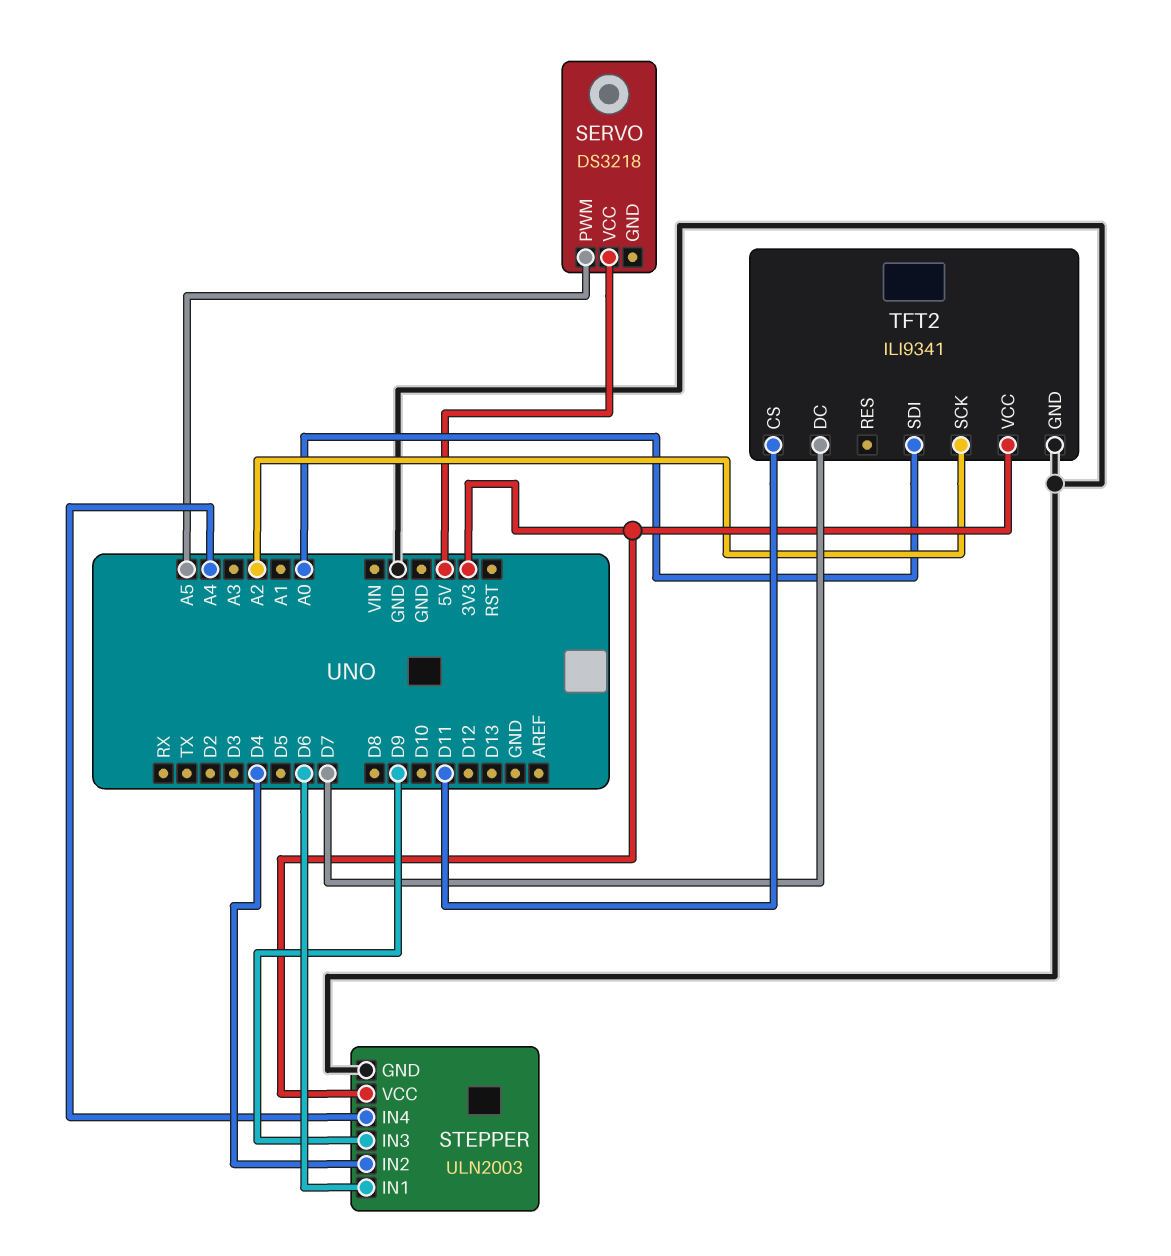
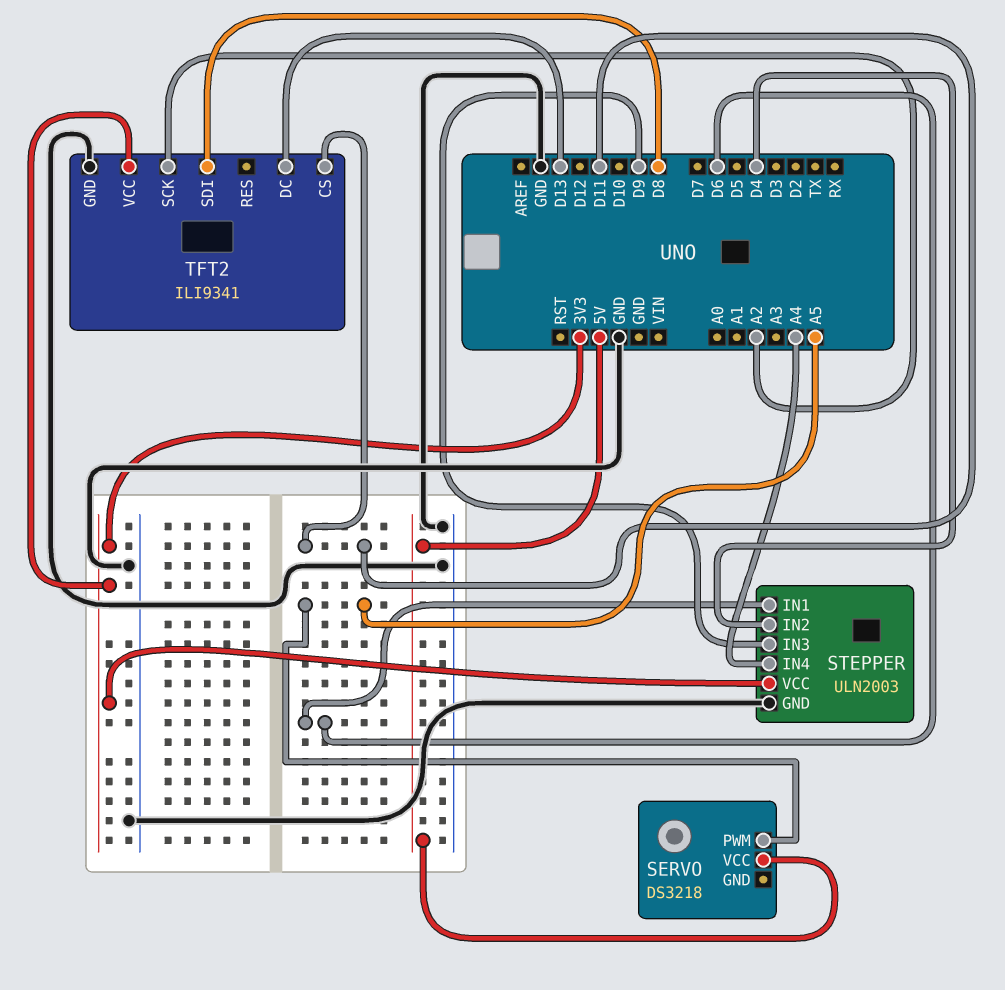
TFT2 pin DC: D7 -> D13
TFT2 pin SDI: A0 -> D8

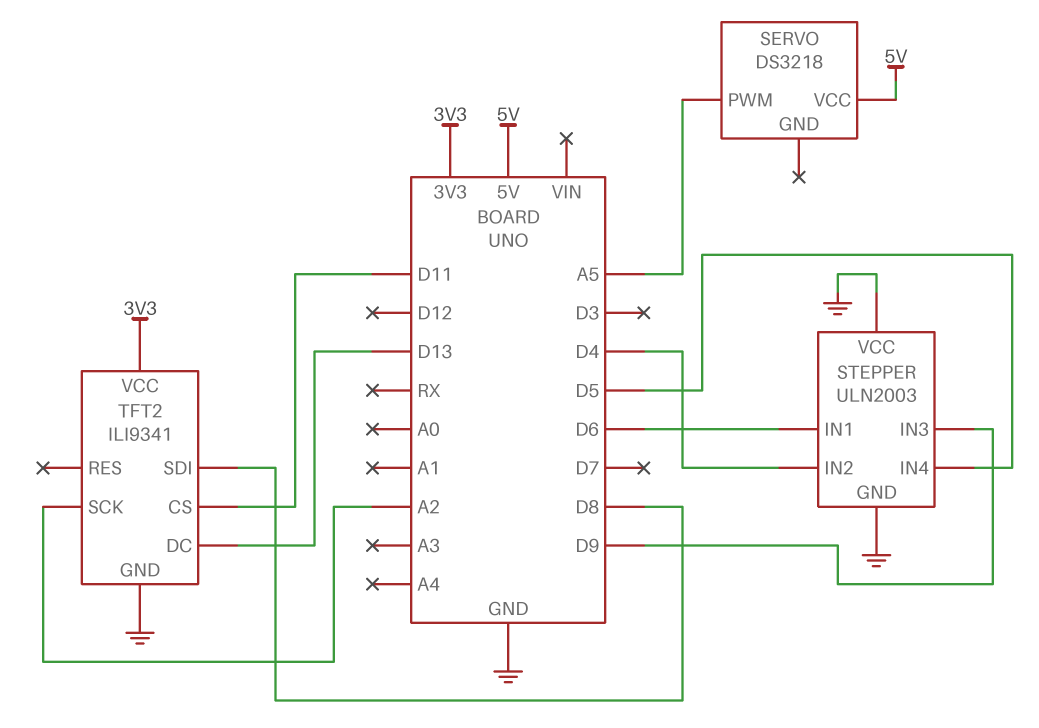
STEPPER pin IN4: A4 -> D5
STEPPER pin VCC: 3V3 -> GND

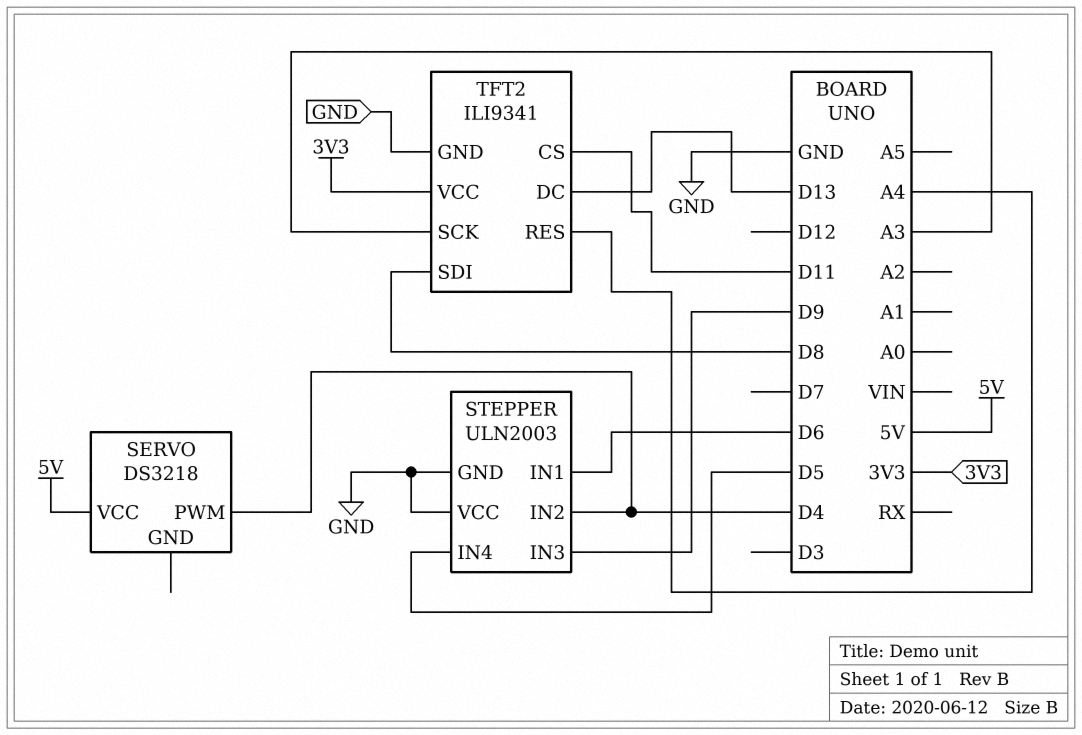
SERVO pin PWM: A5 -> D4
TFT2 pin RES: none -> A4
TFT2 pin SCK: A2 -> A3

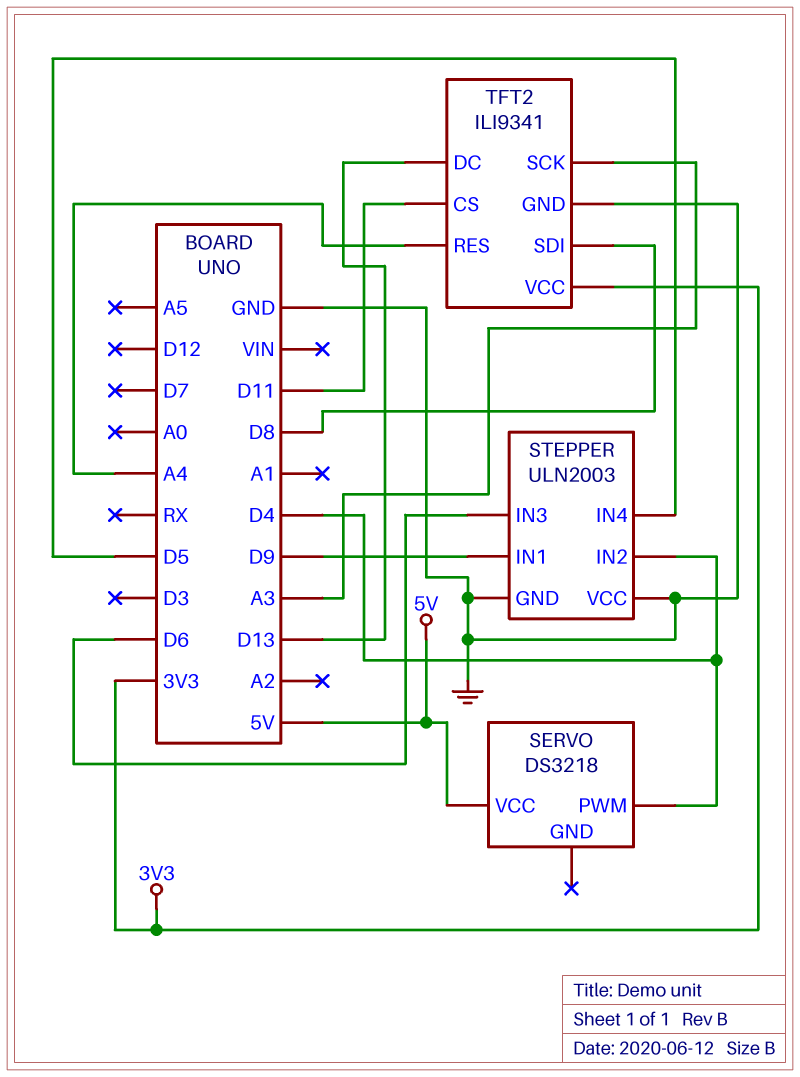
STEPPER pin IN1: D6 -> D9
STEPPER pin IN3: D9 -> D6

